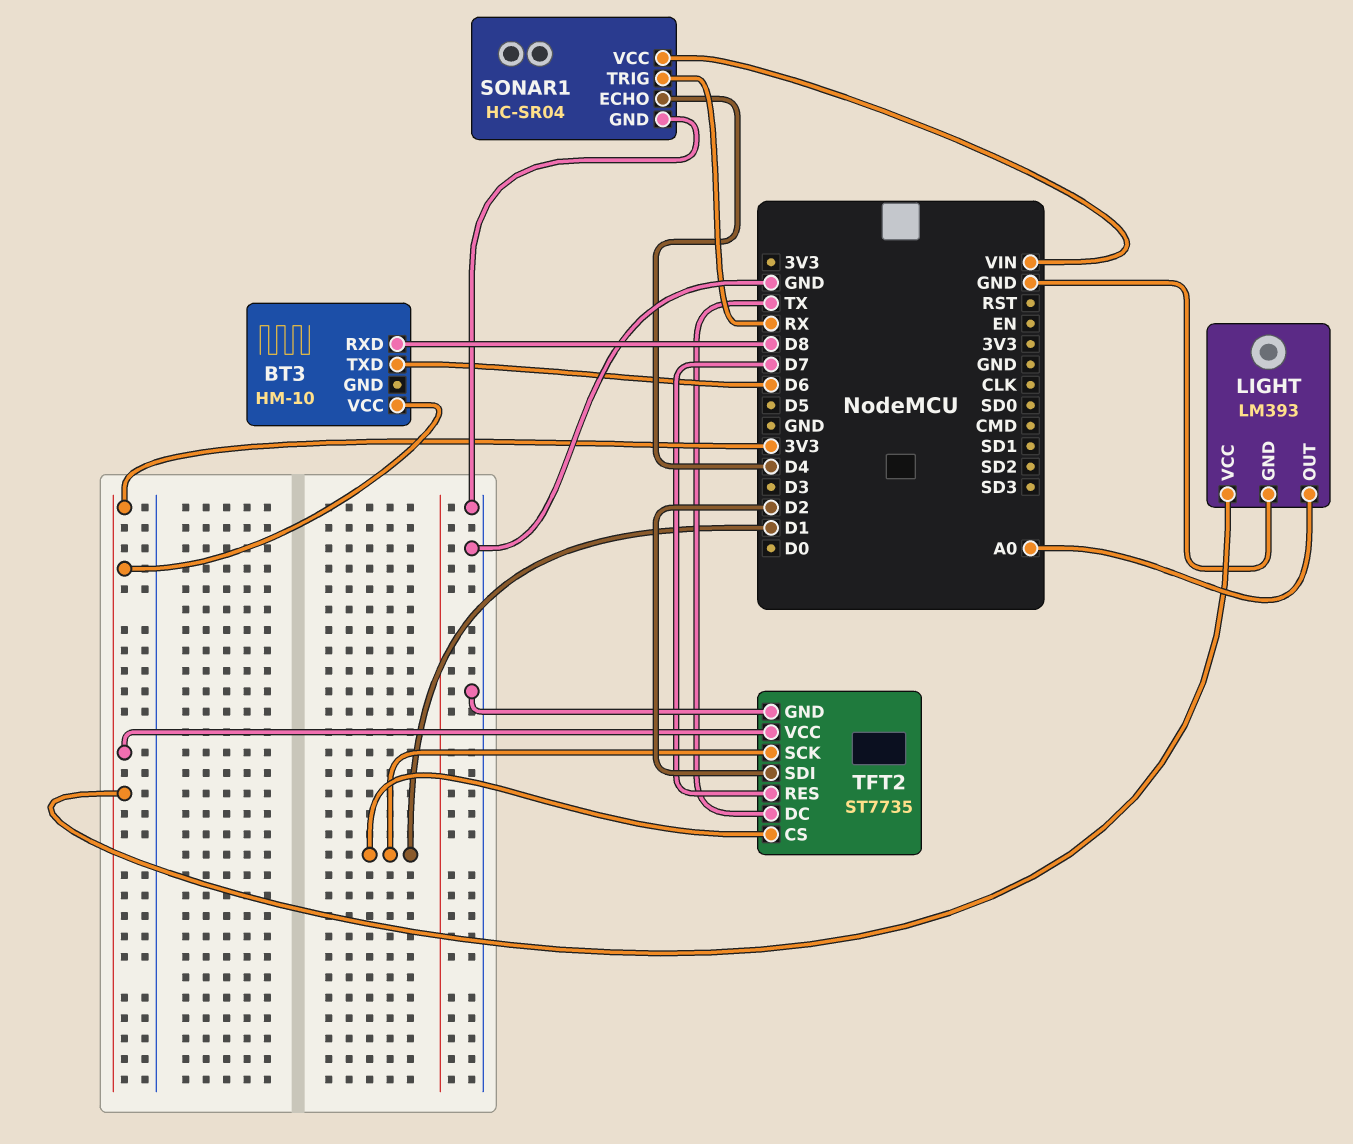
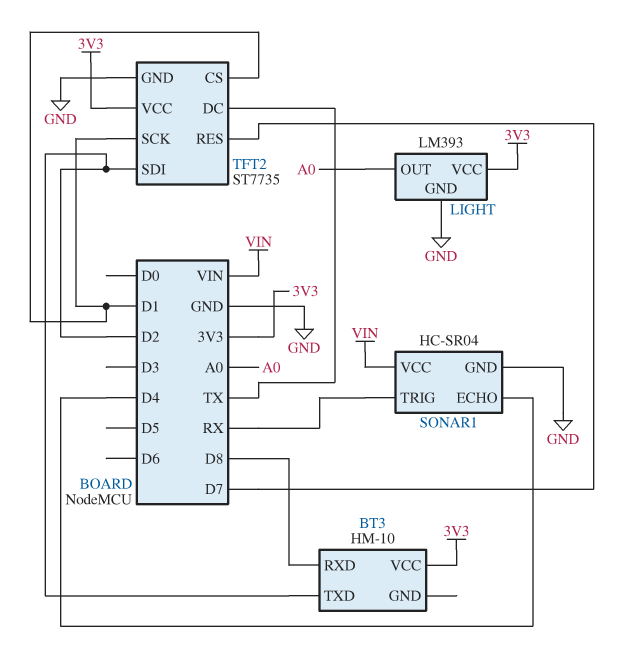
BT3 pin TXD: D6 -> D2

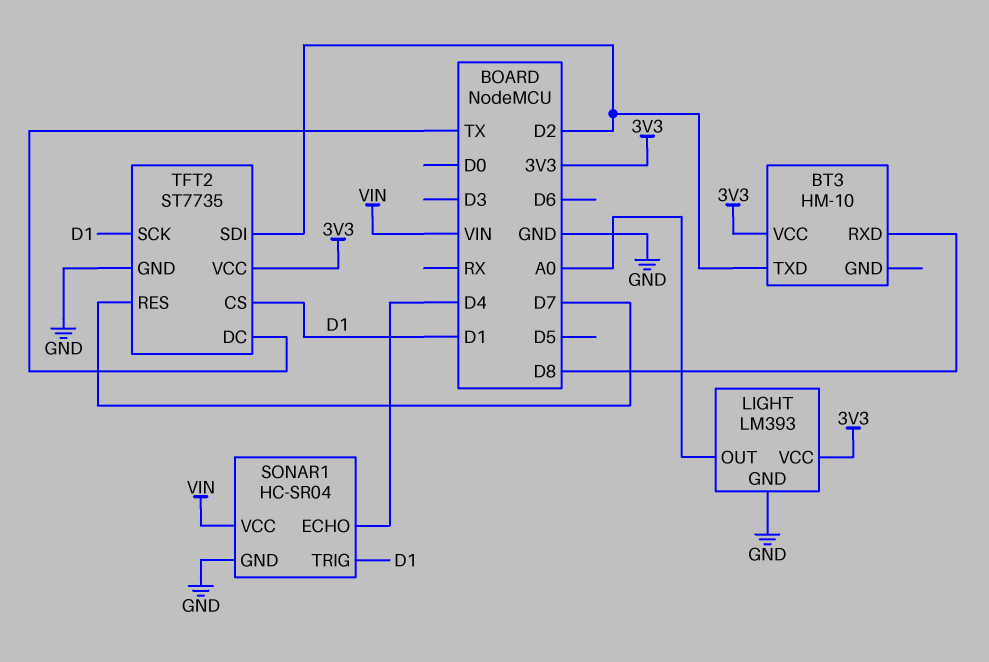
SONAR1 pin TRIG: RX -> D1

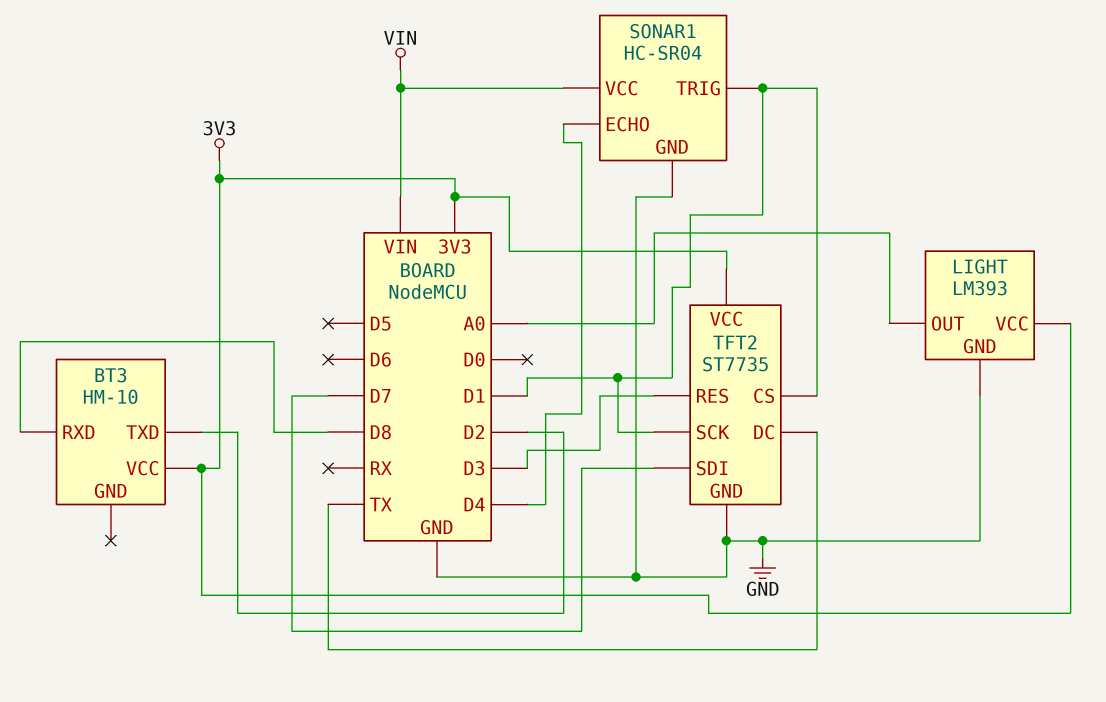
TFT2 pin RES: D7 -> D3
TFT2 pin SDI: D2 -> D7

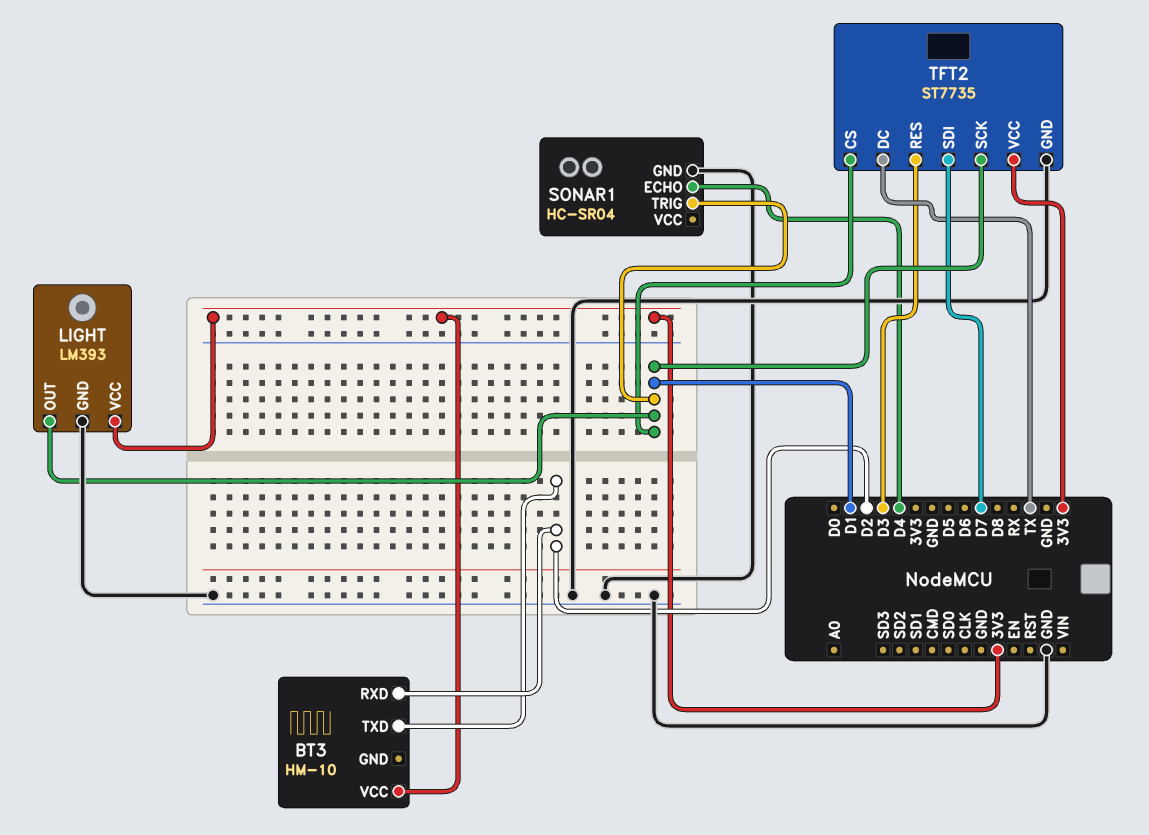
BT3 pin RXD: D8 -> D2
LIGHT pin OUT: A0 -> D1
SONAR1 pin VCC: VIN -> none

